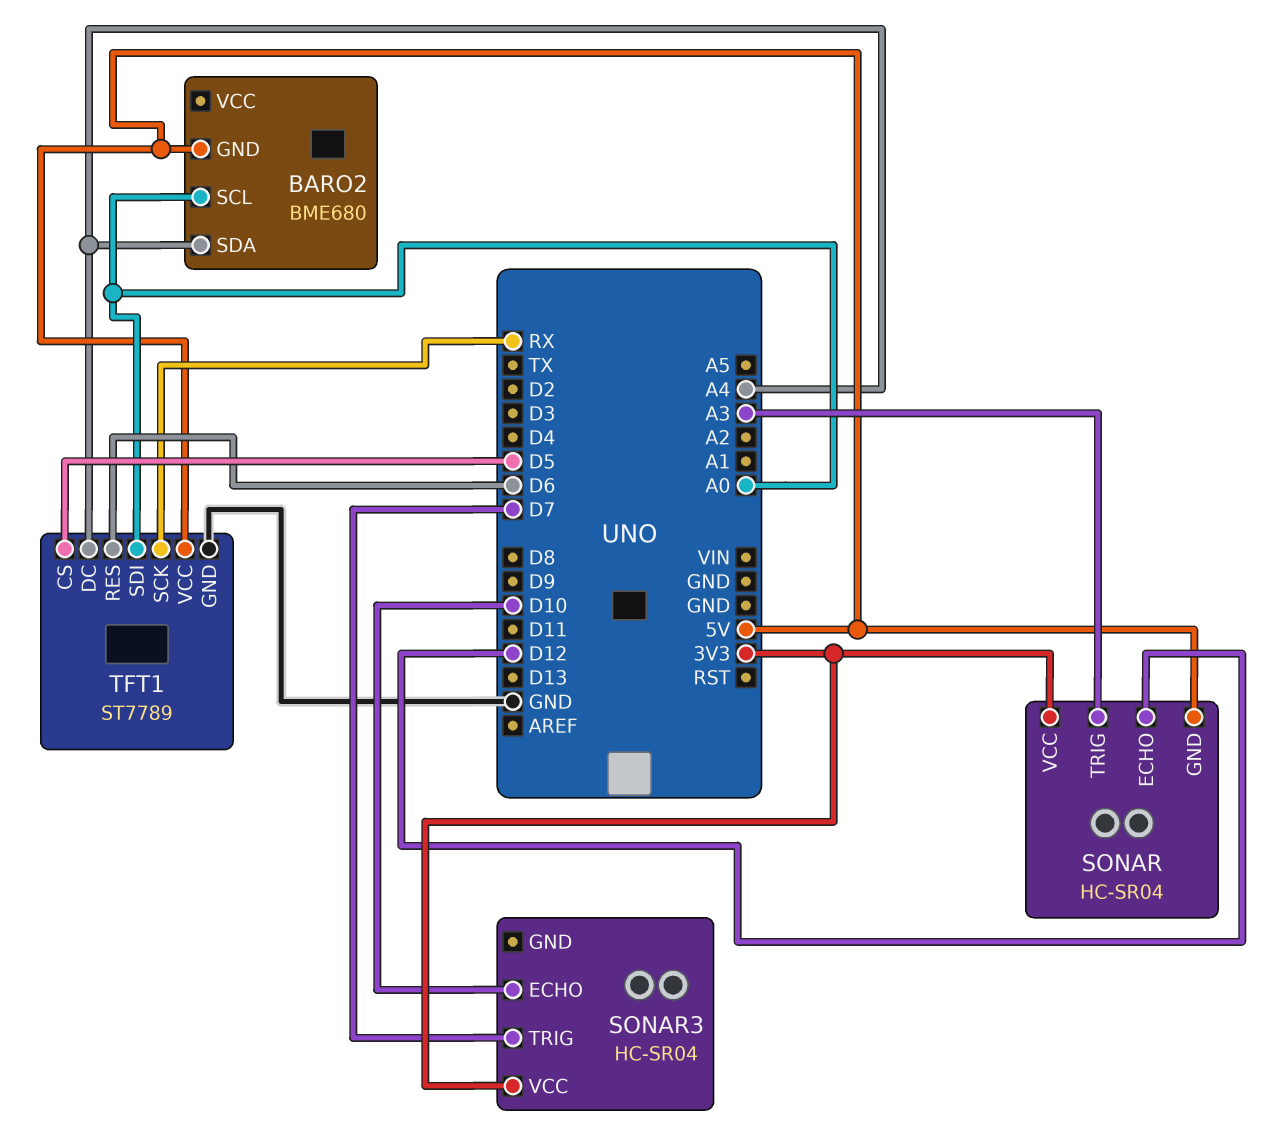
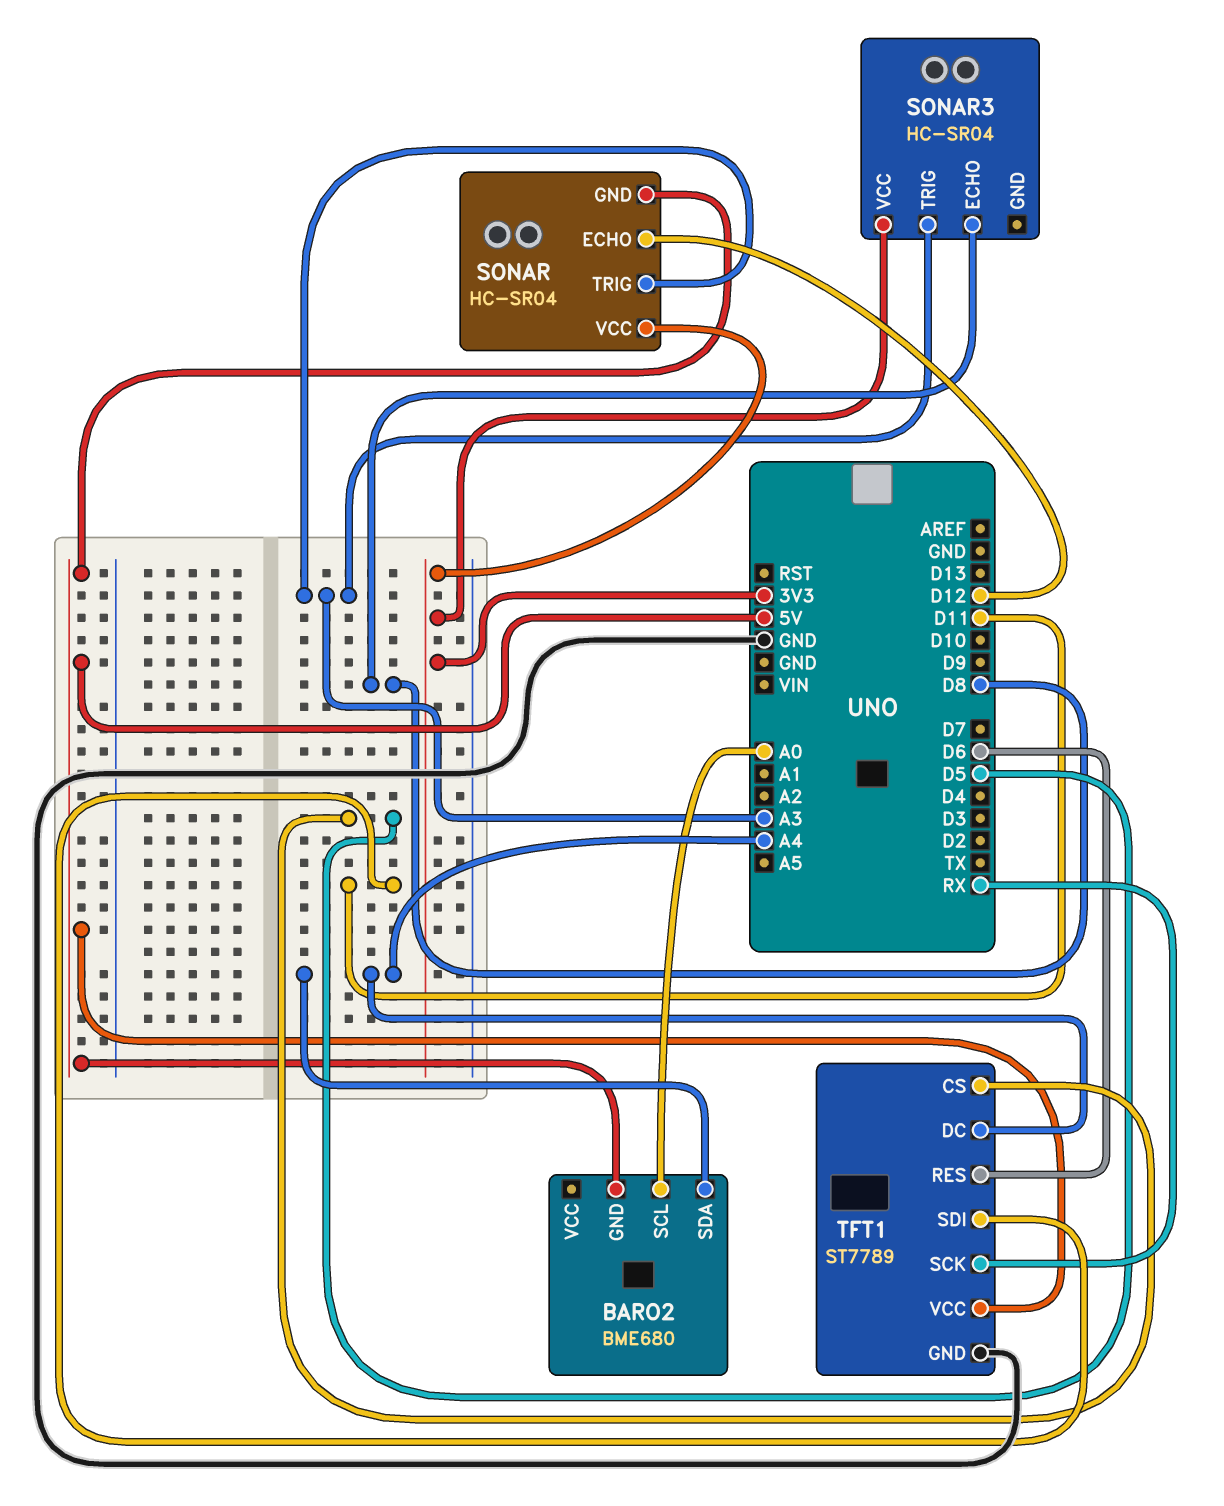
SONAR3 pin ECHO: D10 -> D8
SONAR3 pin TRIG: D7 -> A3
TFT1 pin SDI: A0 -> D11

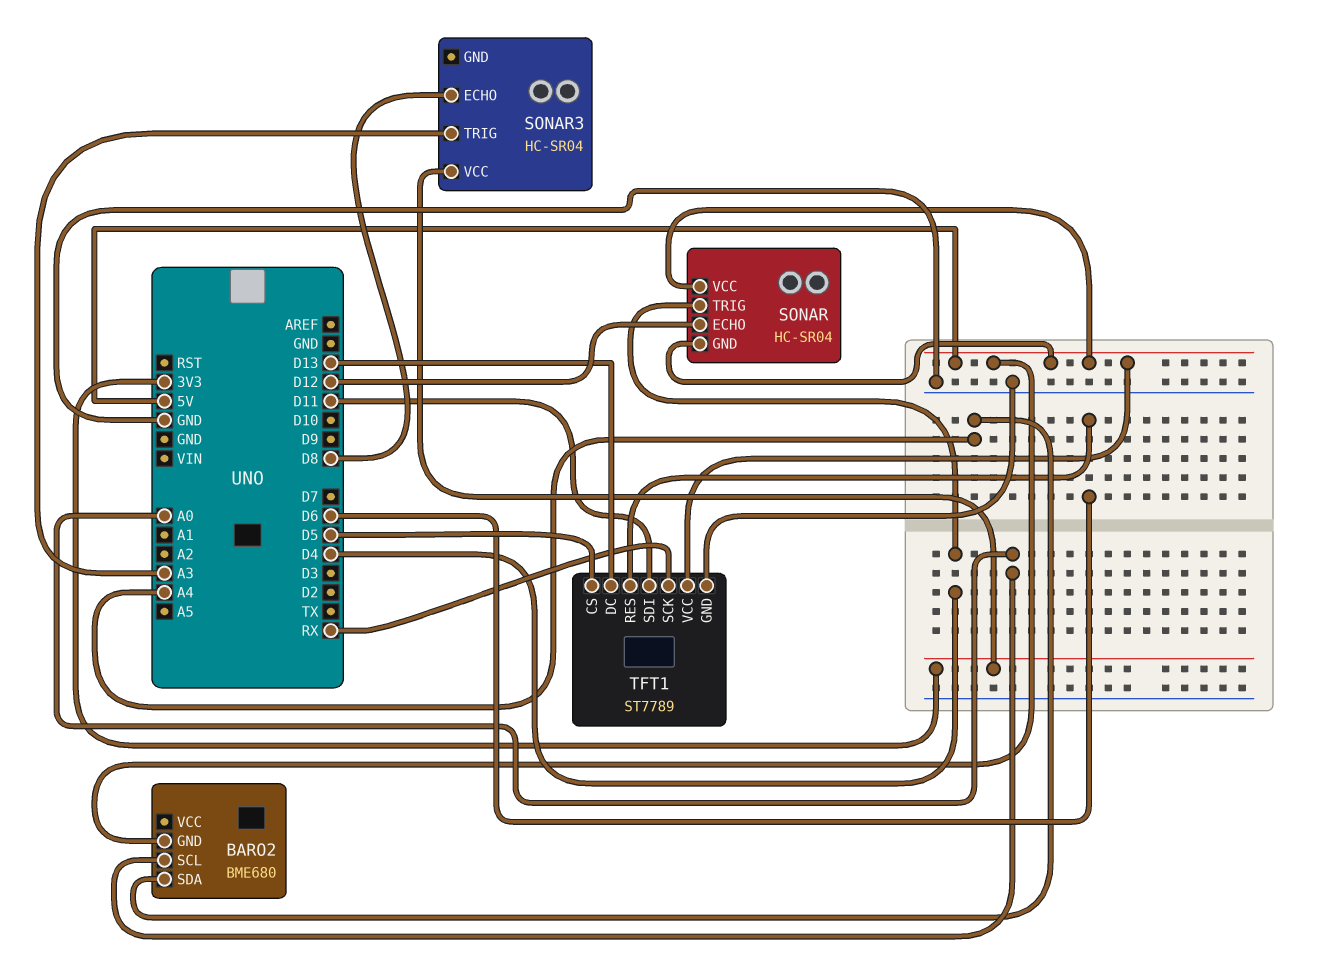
SONAR pin TRIG: A3 -> D4
SONAR pin VCC: 3V3 -> 5V
TFT1 pin DC: A4 -> D13

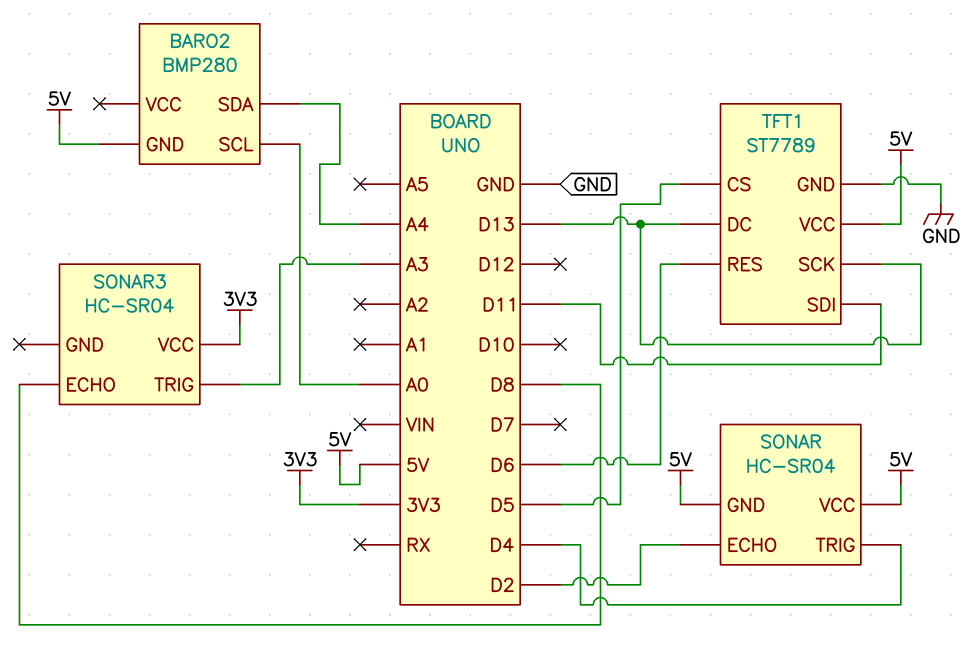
BARO2: BME680 -> BMP280
SONAR pin ECHO: D12 -> D2
TFT1 pin SCK: RX -> D13

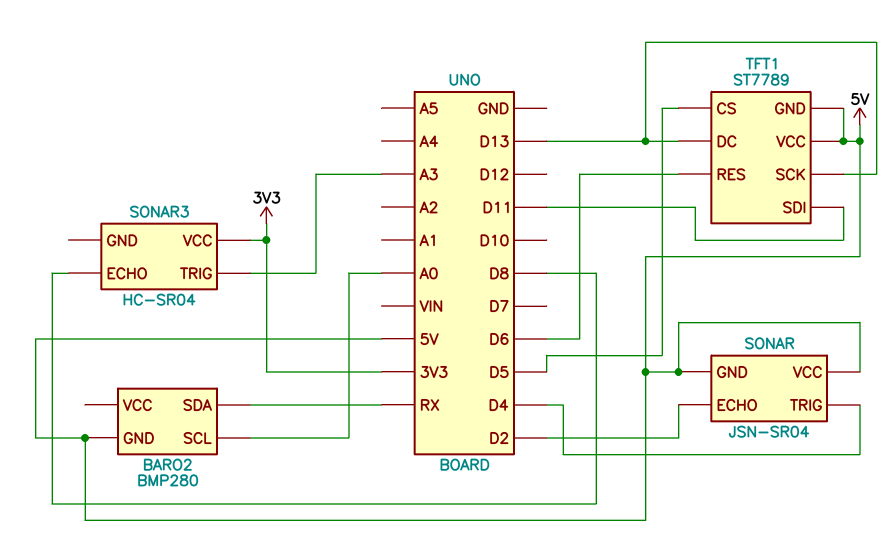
BARO2 pin SDA: A4 -> RX
SONAR: HC-SR04 -> JSN-SR04
TFT1 pin GND: GND -> 5V

